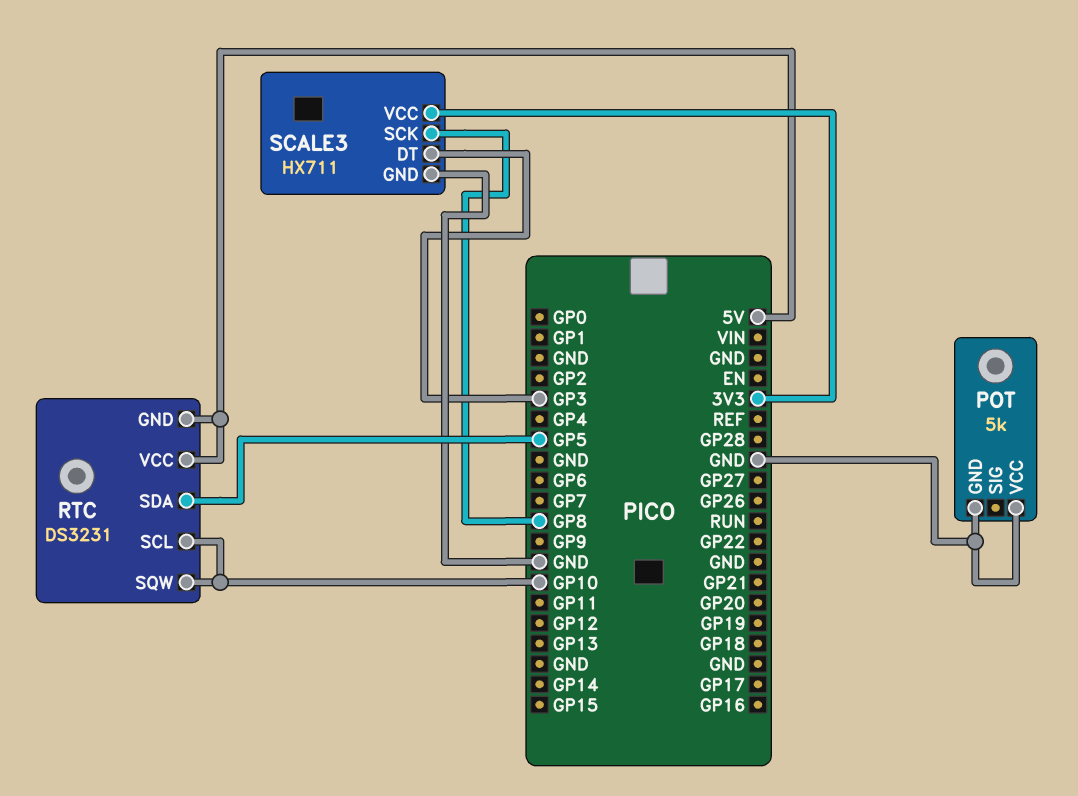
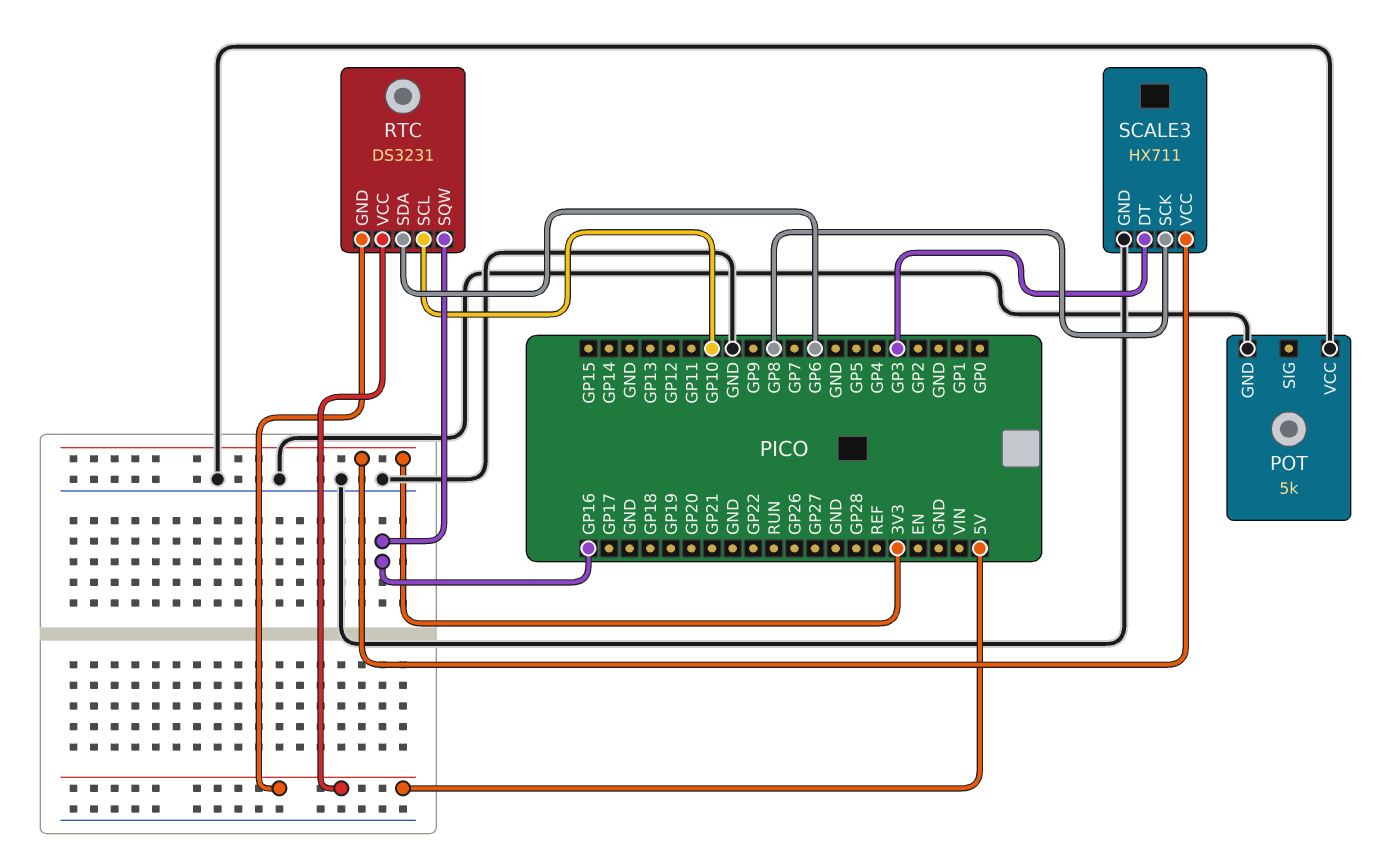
RTC pin SDA: GP5 -> GP6
RTC pin SQW: GP10 -> GP16

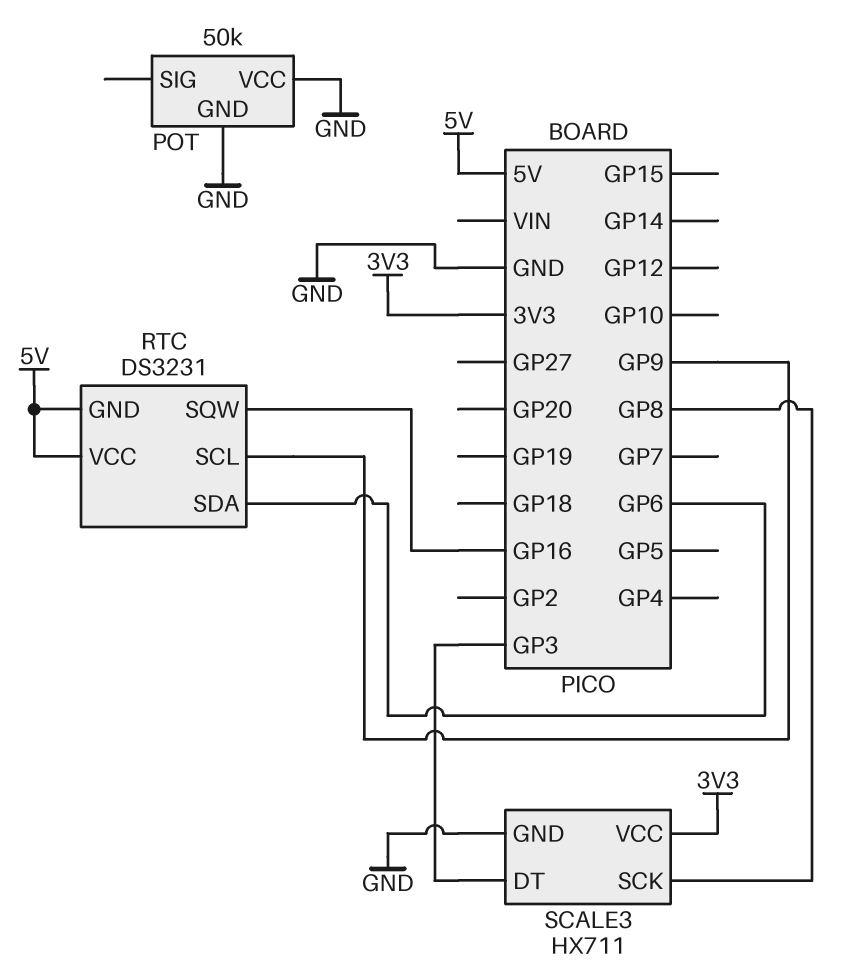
POT: 5k -> 50k
RTC pin SCL: GP10 -> GP9

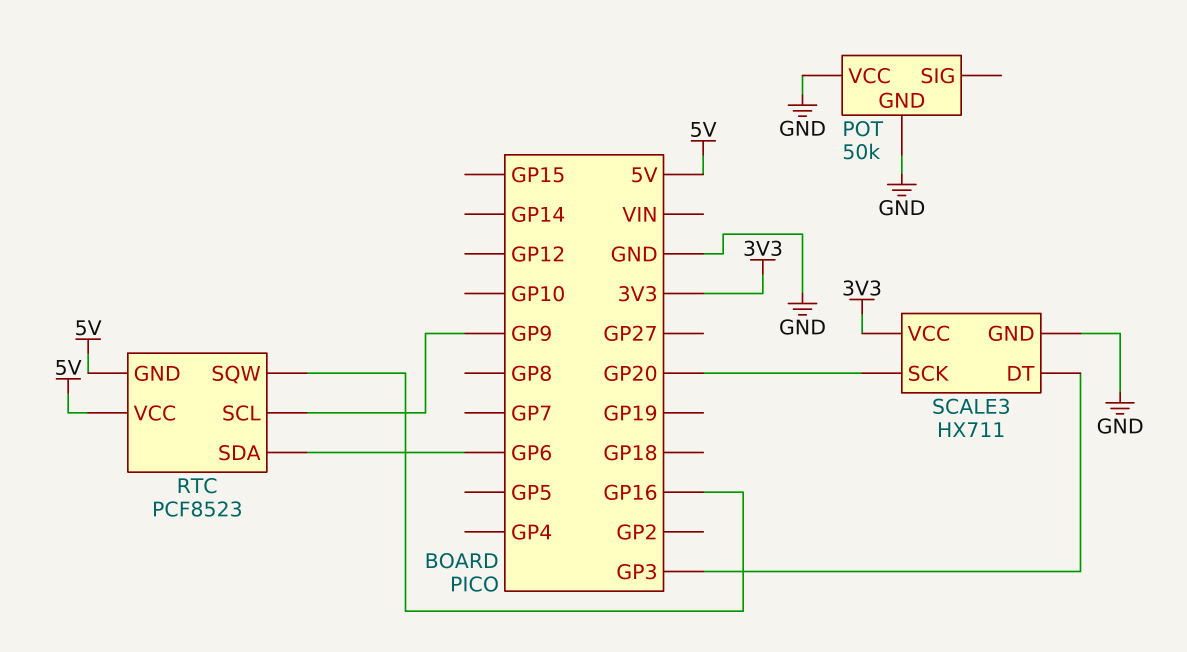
RTC: DS3231 -> PCF8523
SCALE3 pin SCK: GP8 -> GP20

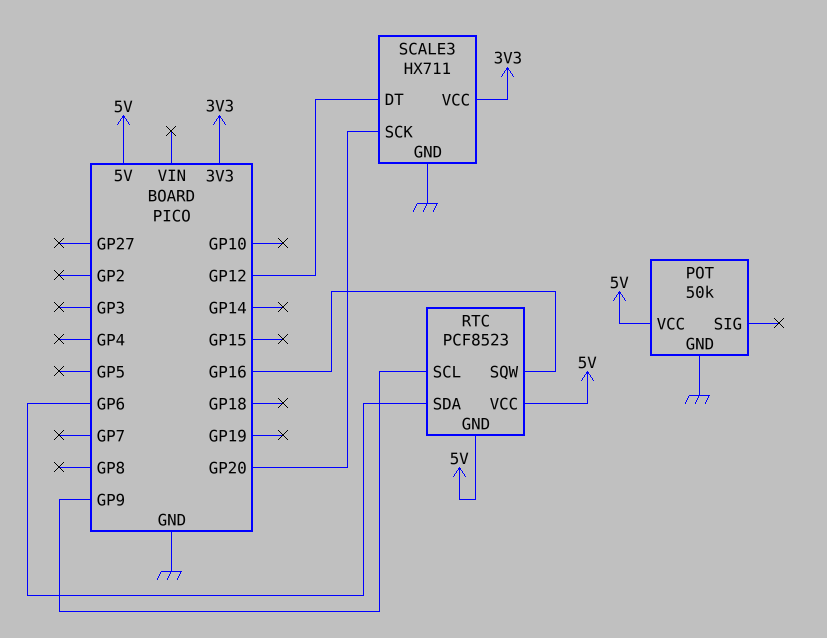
POT pin VCC: GND -> 5V
SCALE3 pin DT: GP3 -> GP12

